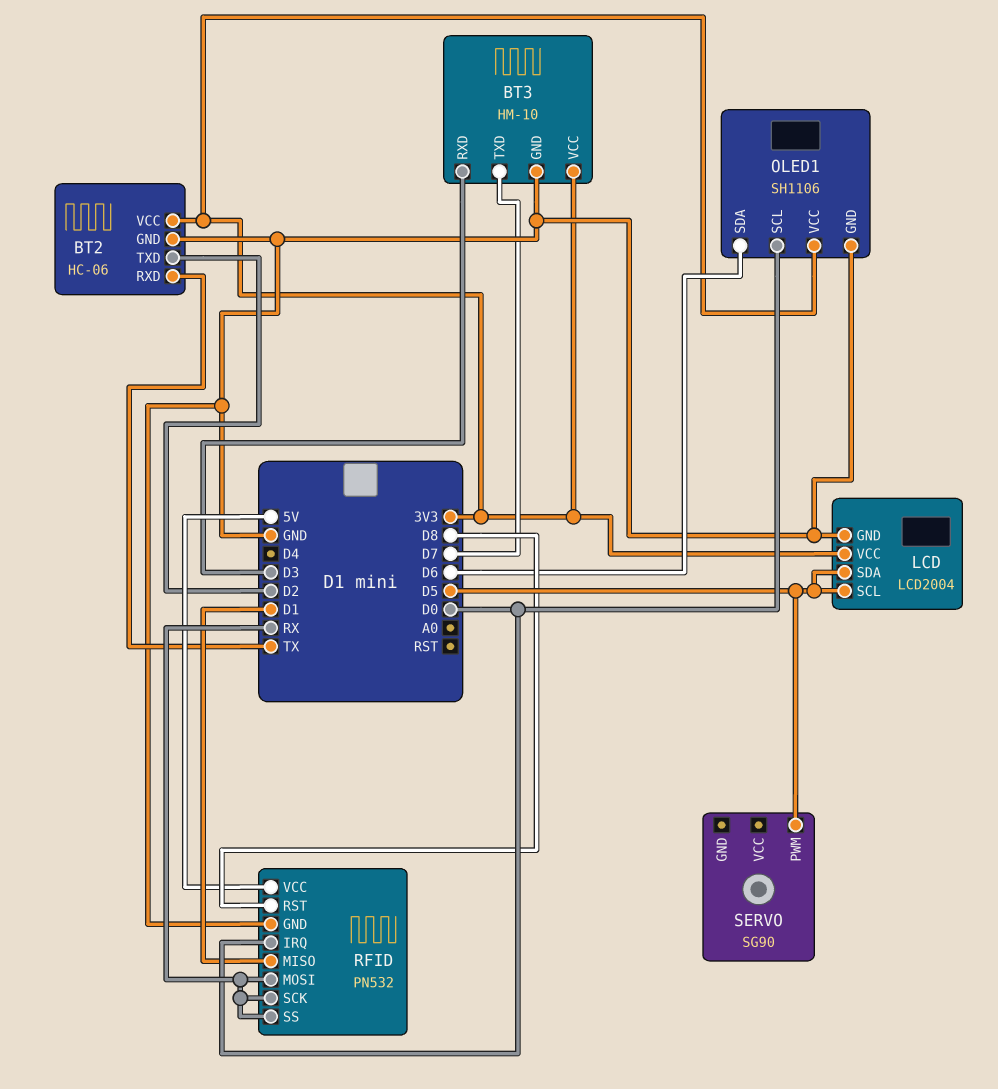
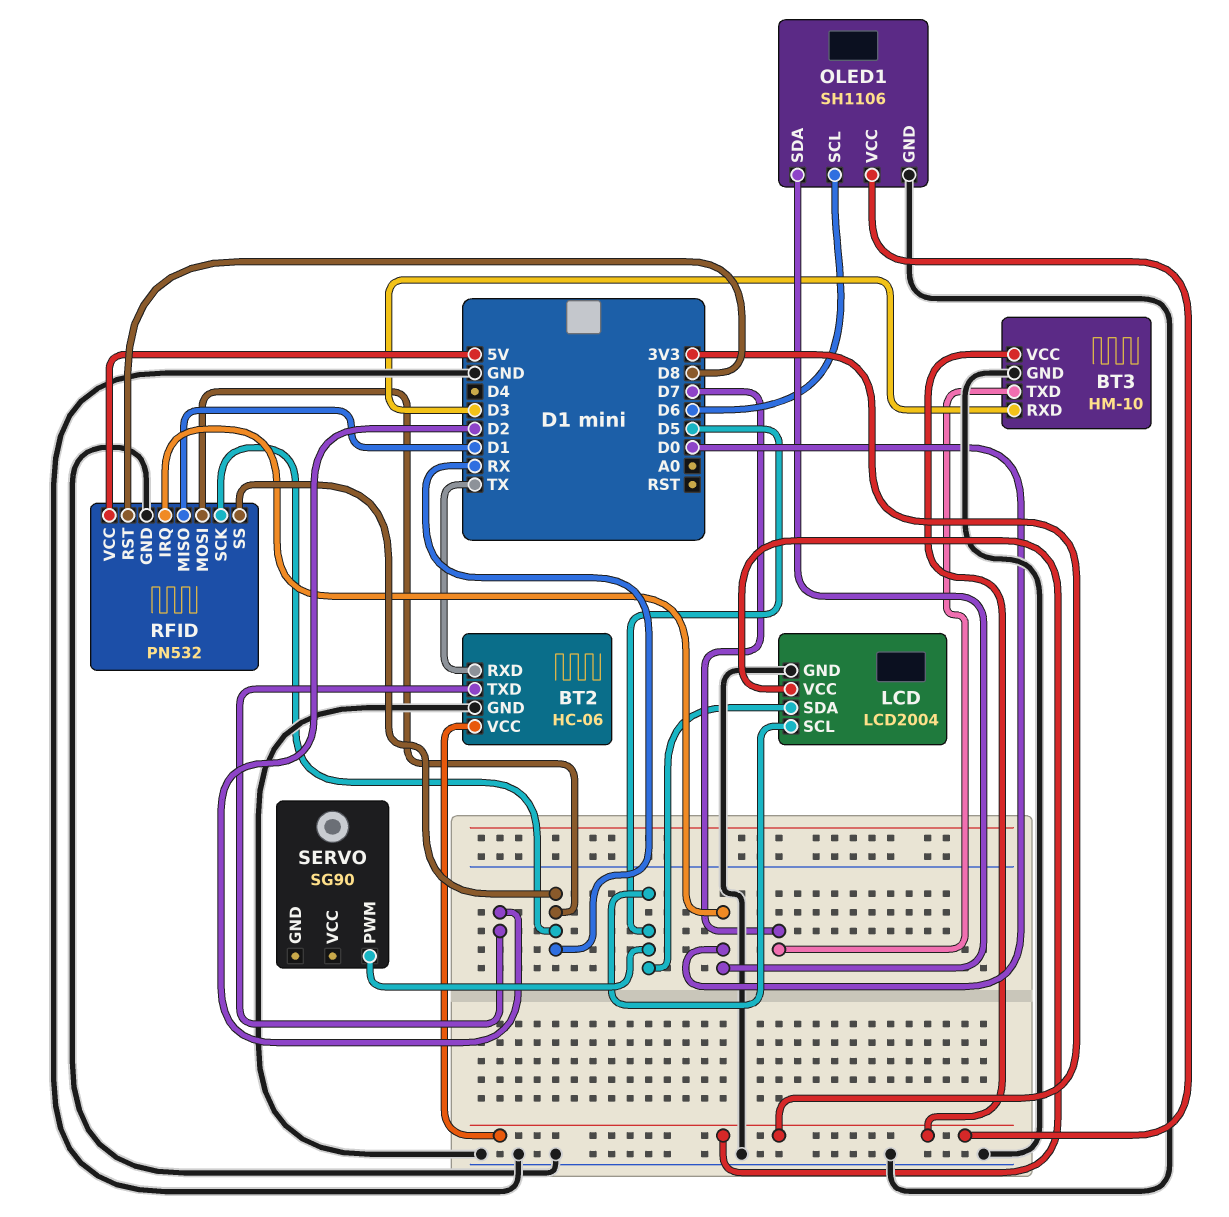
OLED1 pin SCL: D0 -> D6
OLED1 pin SDA: D6 -> D0

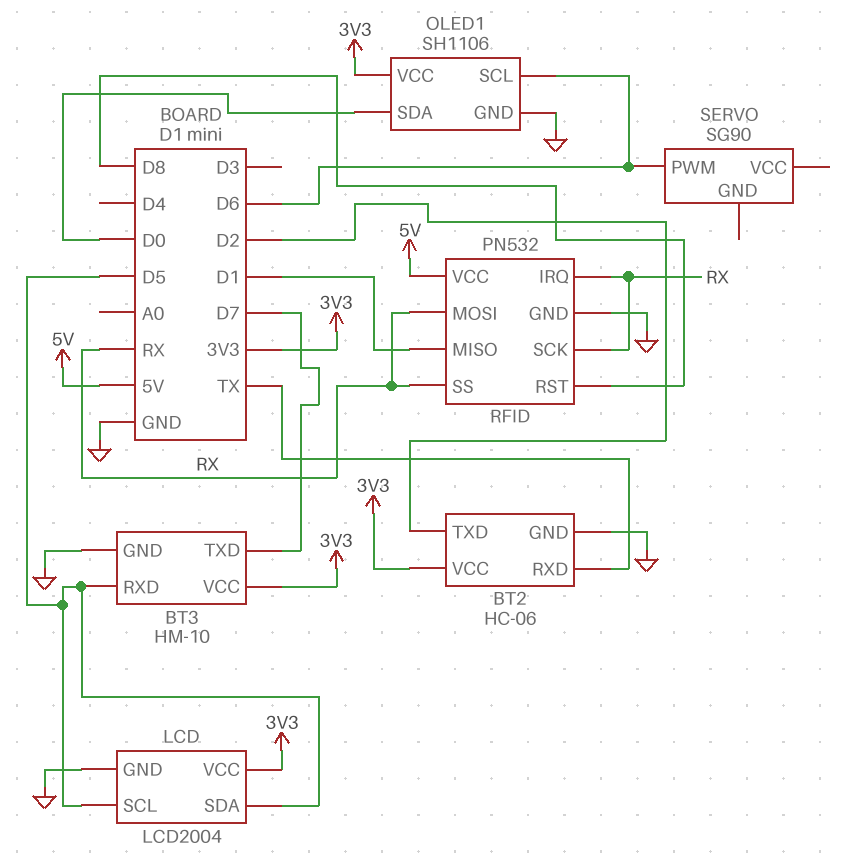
BT3 pin RXD: D3 -> D5
RFID pin IRQ: D0 -> RX
SERVO pin PWM: D5 -> D6

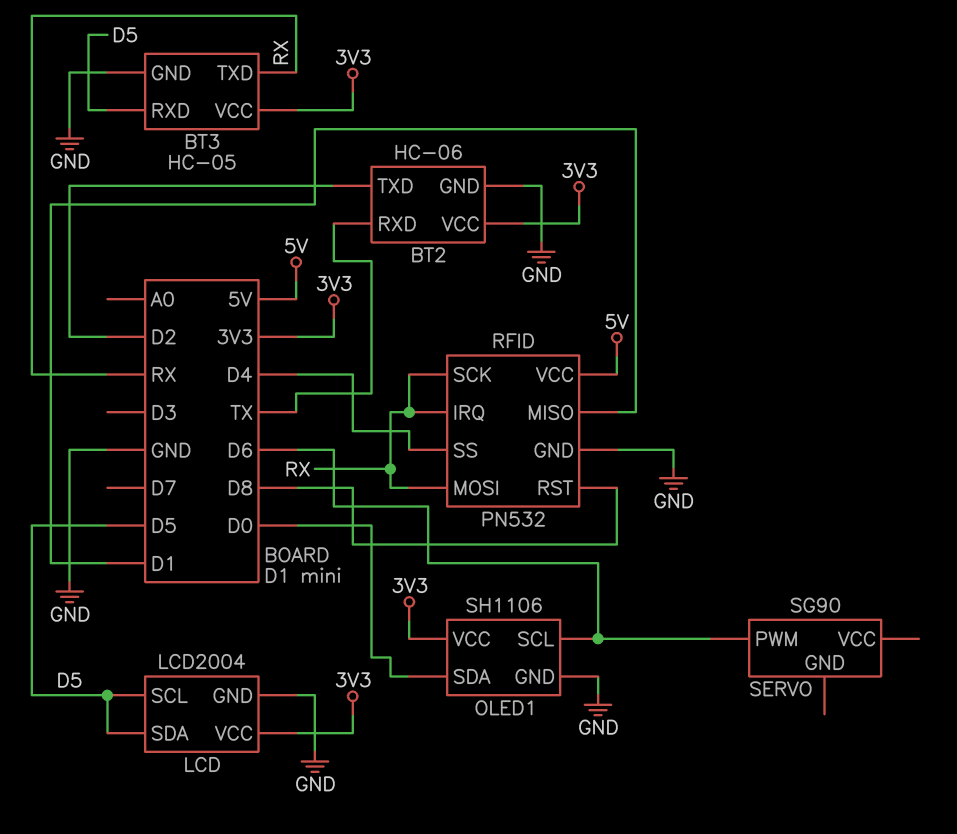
BT3: HM-10 -> HC-05
BT3 pin TXD: D7 -> RX
RFID pin SS: RX -> D4

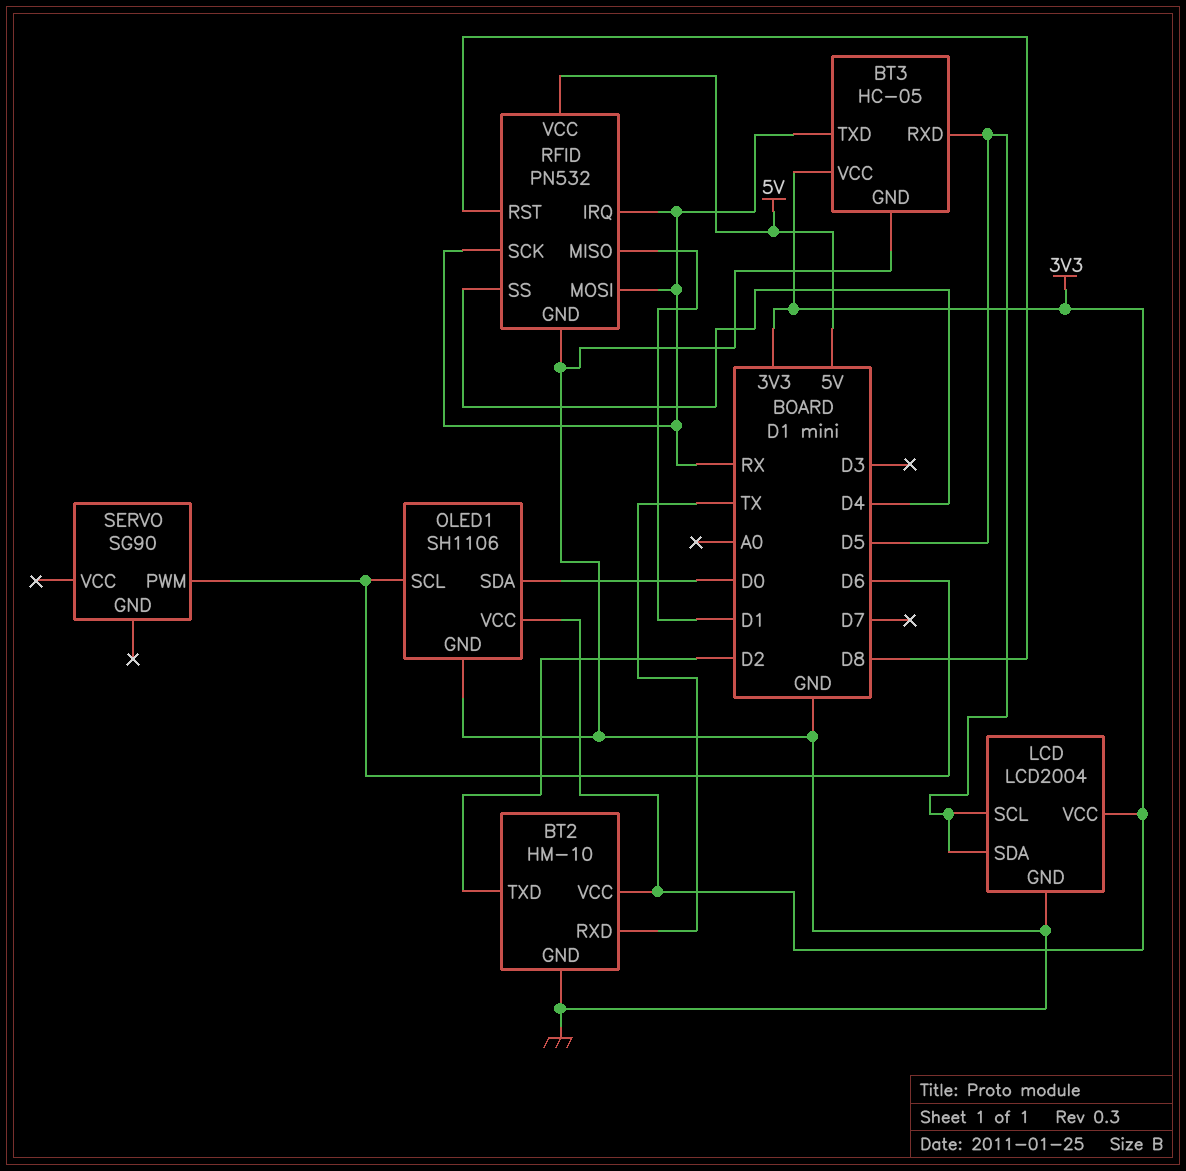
BT2: HC-06 -> HM-10

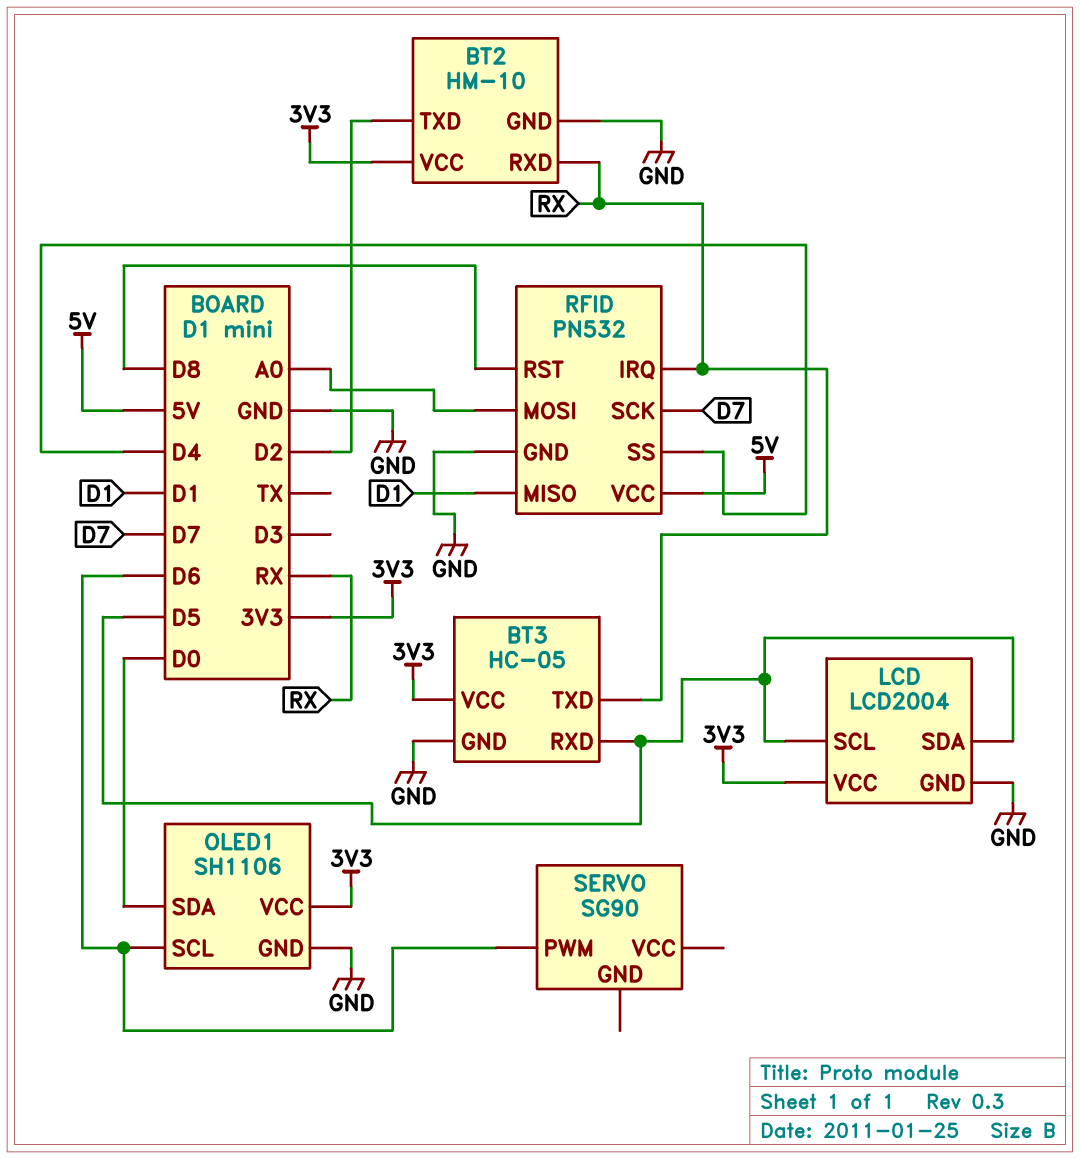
BT2 pin RXD: TX -> RX
RFID pin MOSI: RX -> A0
RFID pin SCK: RX -> D7

